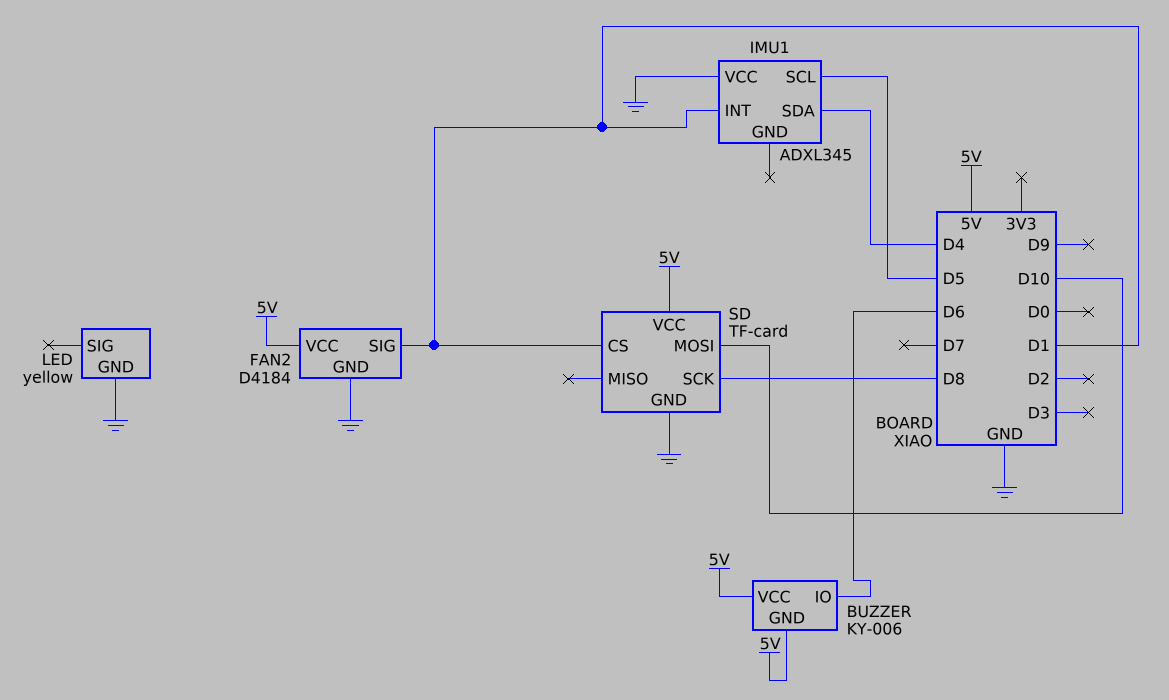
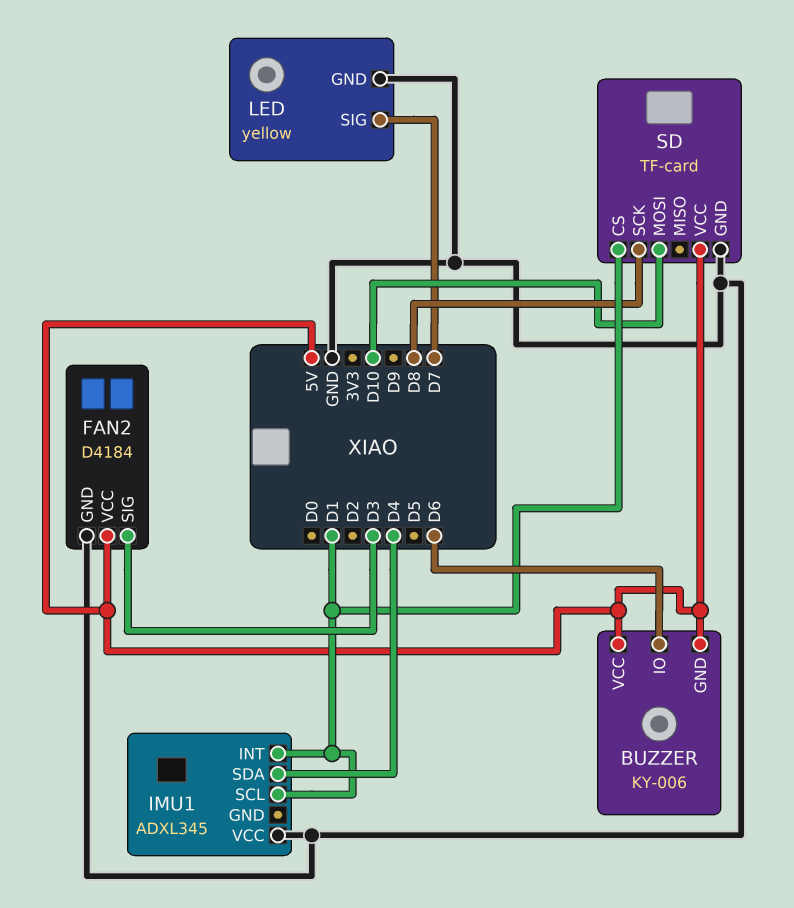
FAN2 pin SIG: D1 -> D3
IMU1 pin SCL: D5 -> D1
LED pin SIG: none -> D7

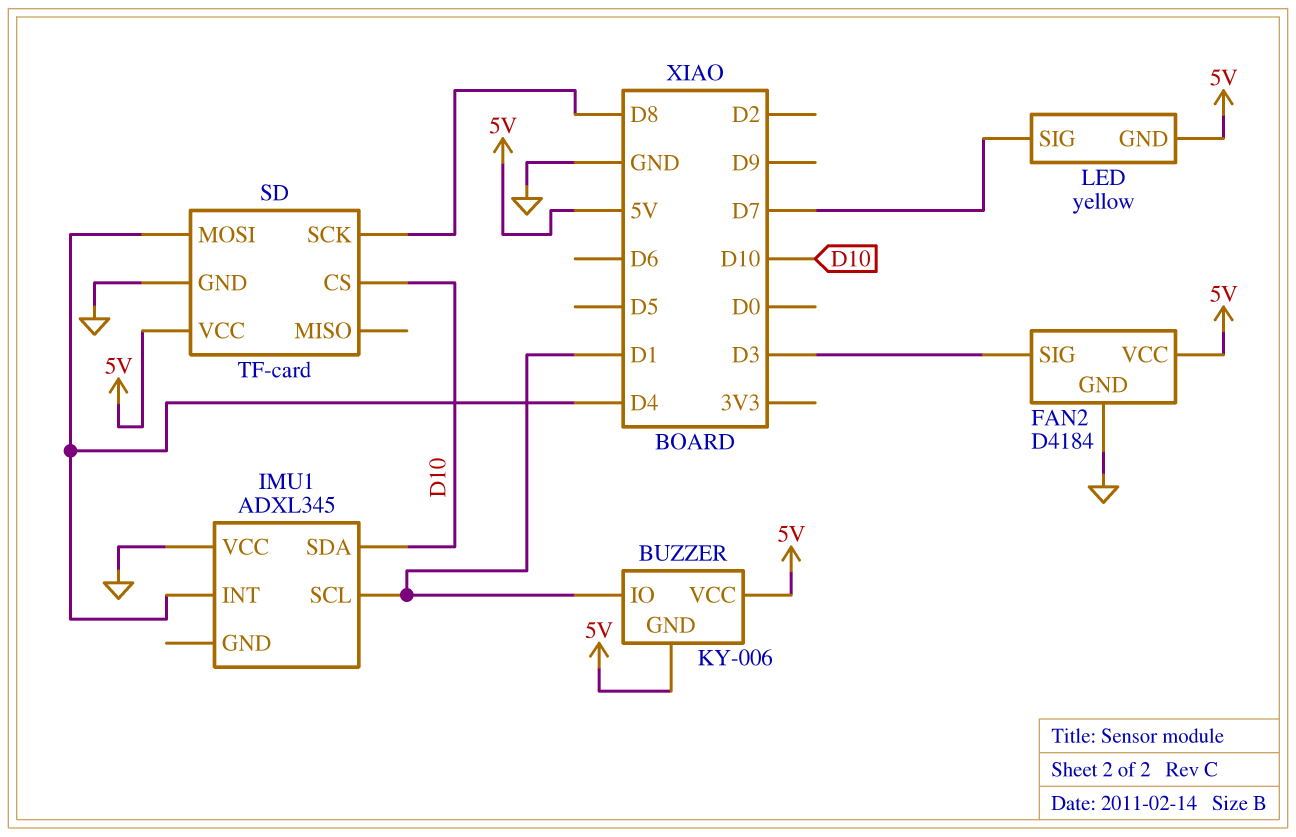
BUZZER pin IO: D6 -> D1
IMU1 pin INT: D1 -> D4
IMU1 pin SDA: D4 -> D10
LED pin GND: GND -> 5V
SD pin CS: D1 -> D10
SD pin MOSI: D10 -> D4

